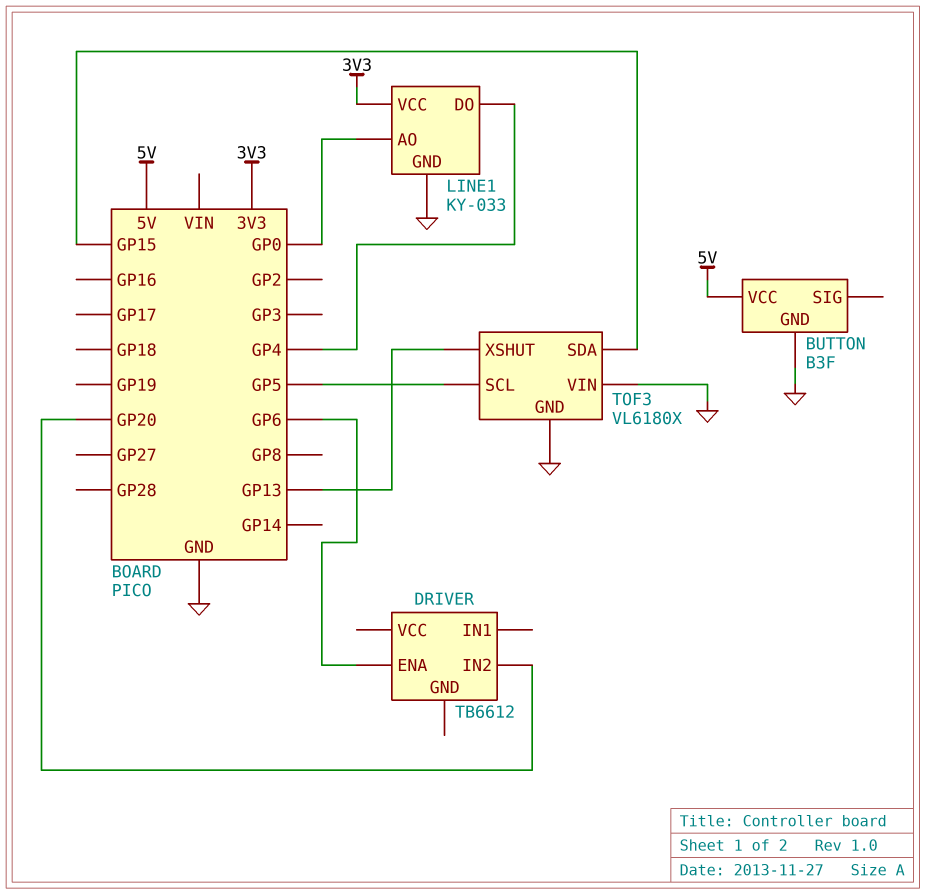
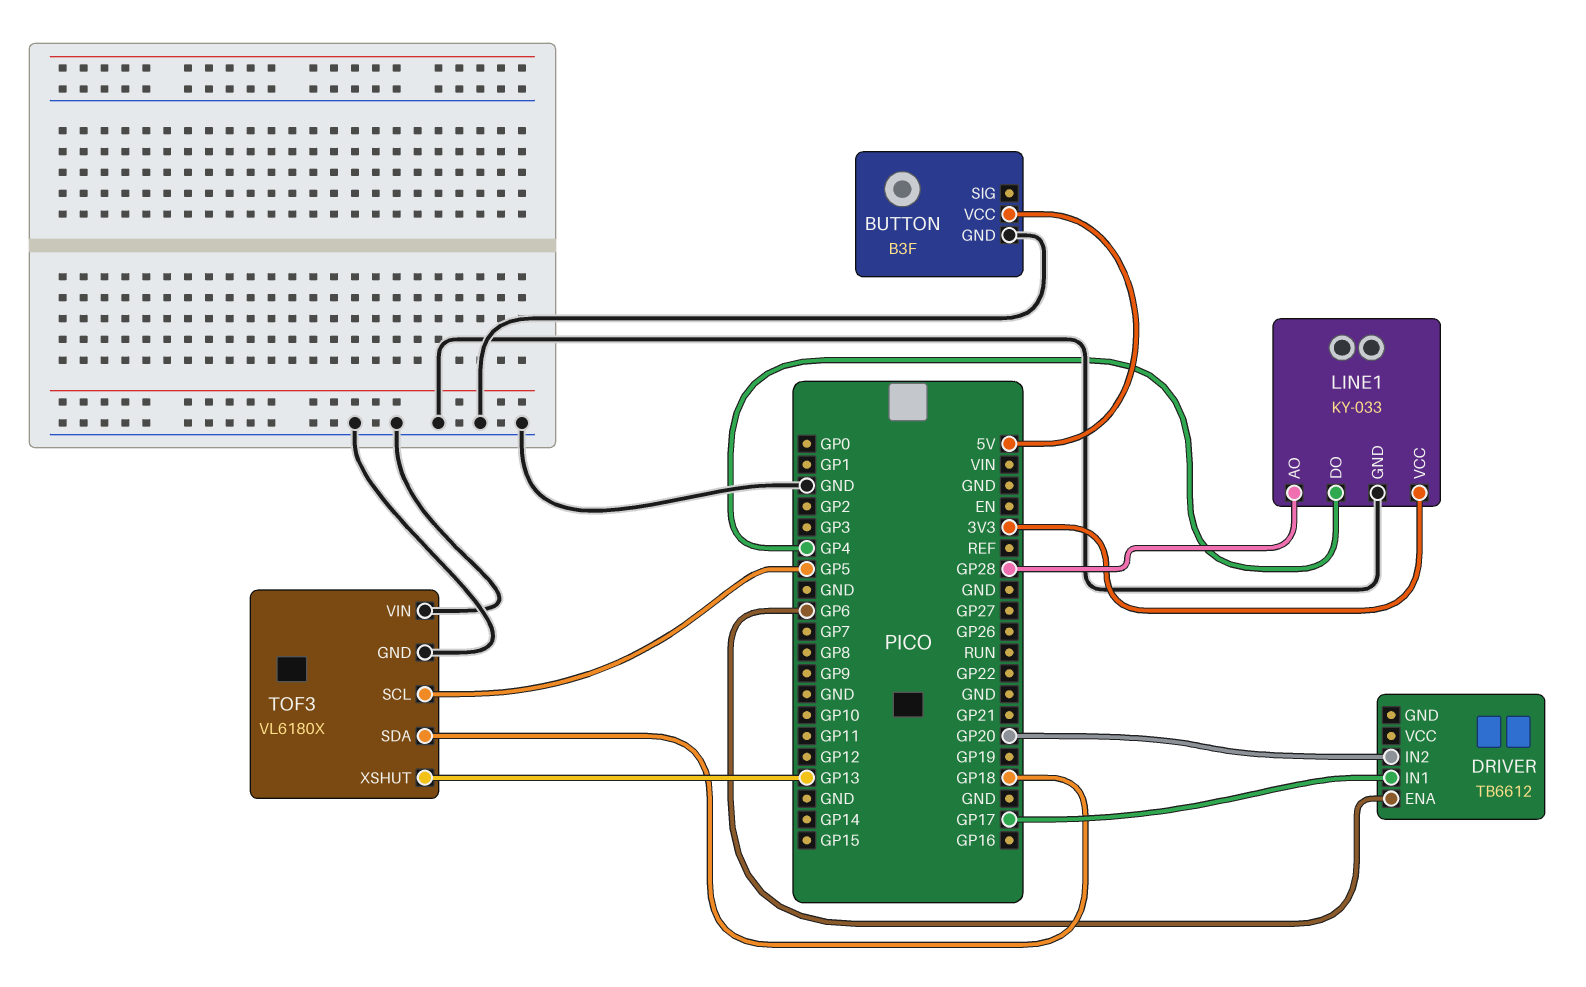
DRIVER pin IN1: none -> GP17
LINE1 pin AO: GP0 -> GP28
TOF3 pin SDA: GP15 -> GP18

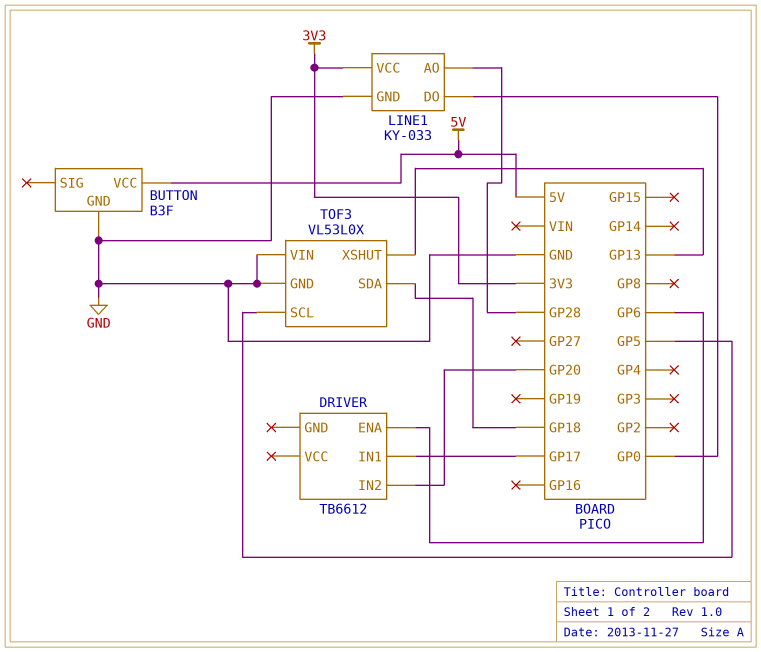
LINE1 pin DO: GP4 -> GP0
TOF3: VL6180X -> VL53L0X

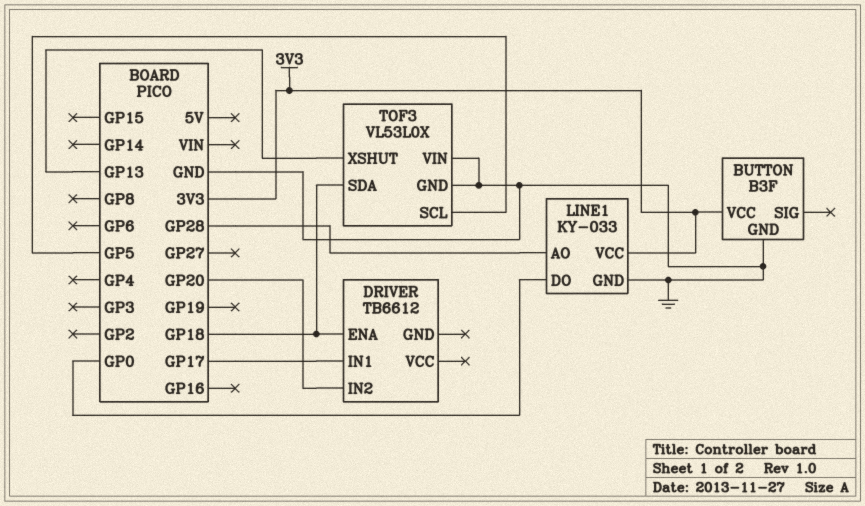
BUTTON pin VCC: 5V -> 3V3
DRIVER pin ENA: GP6 -> GP18

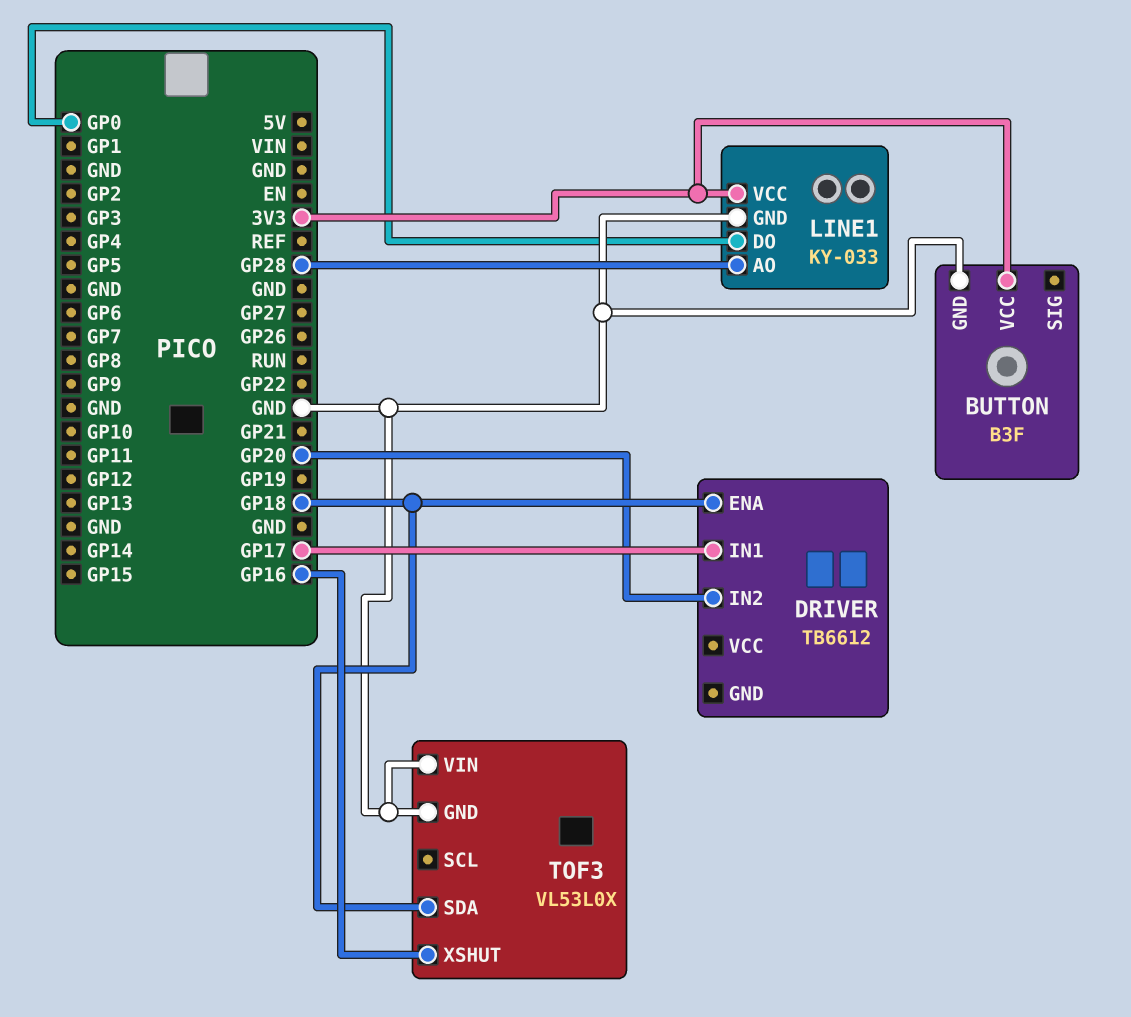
TOF3 pin SCL: GP5 -> none
TOF3 pin XSHUT: GP13 -> GP16

